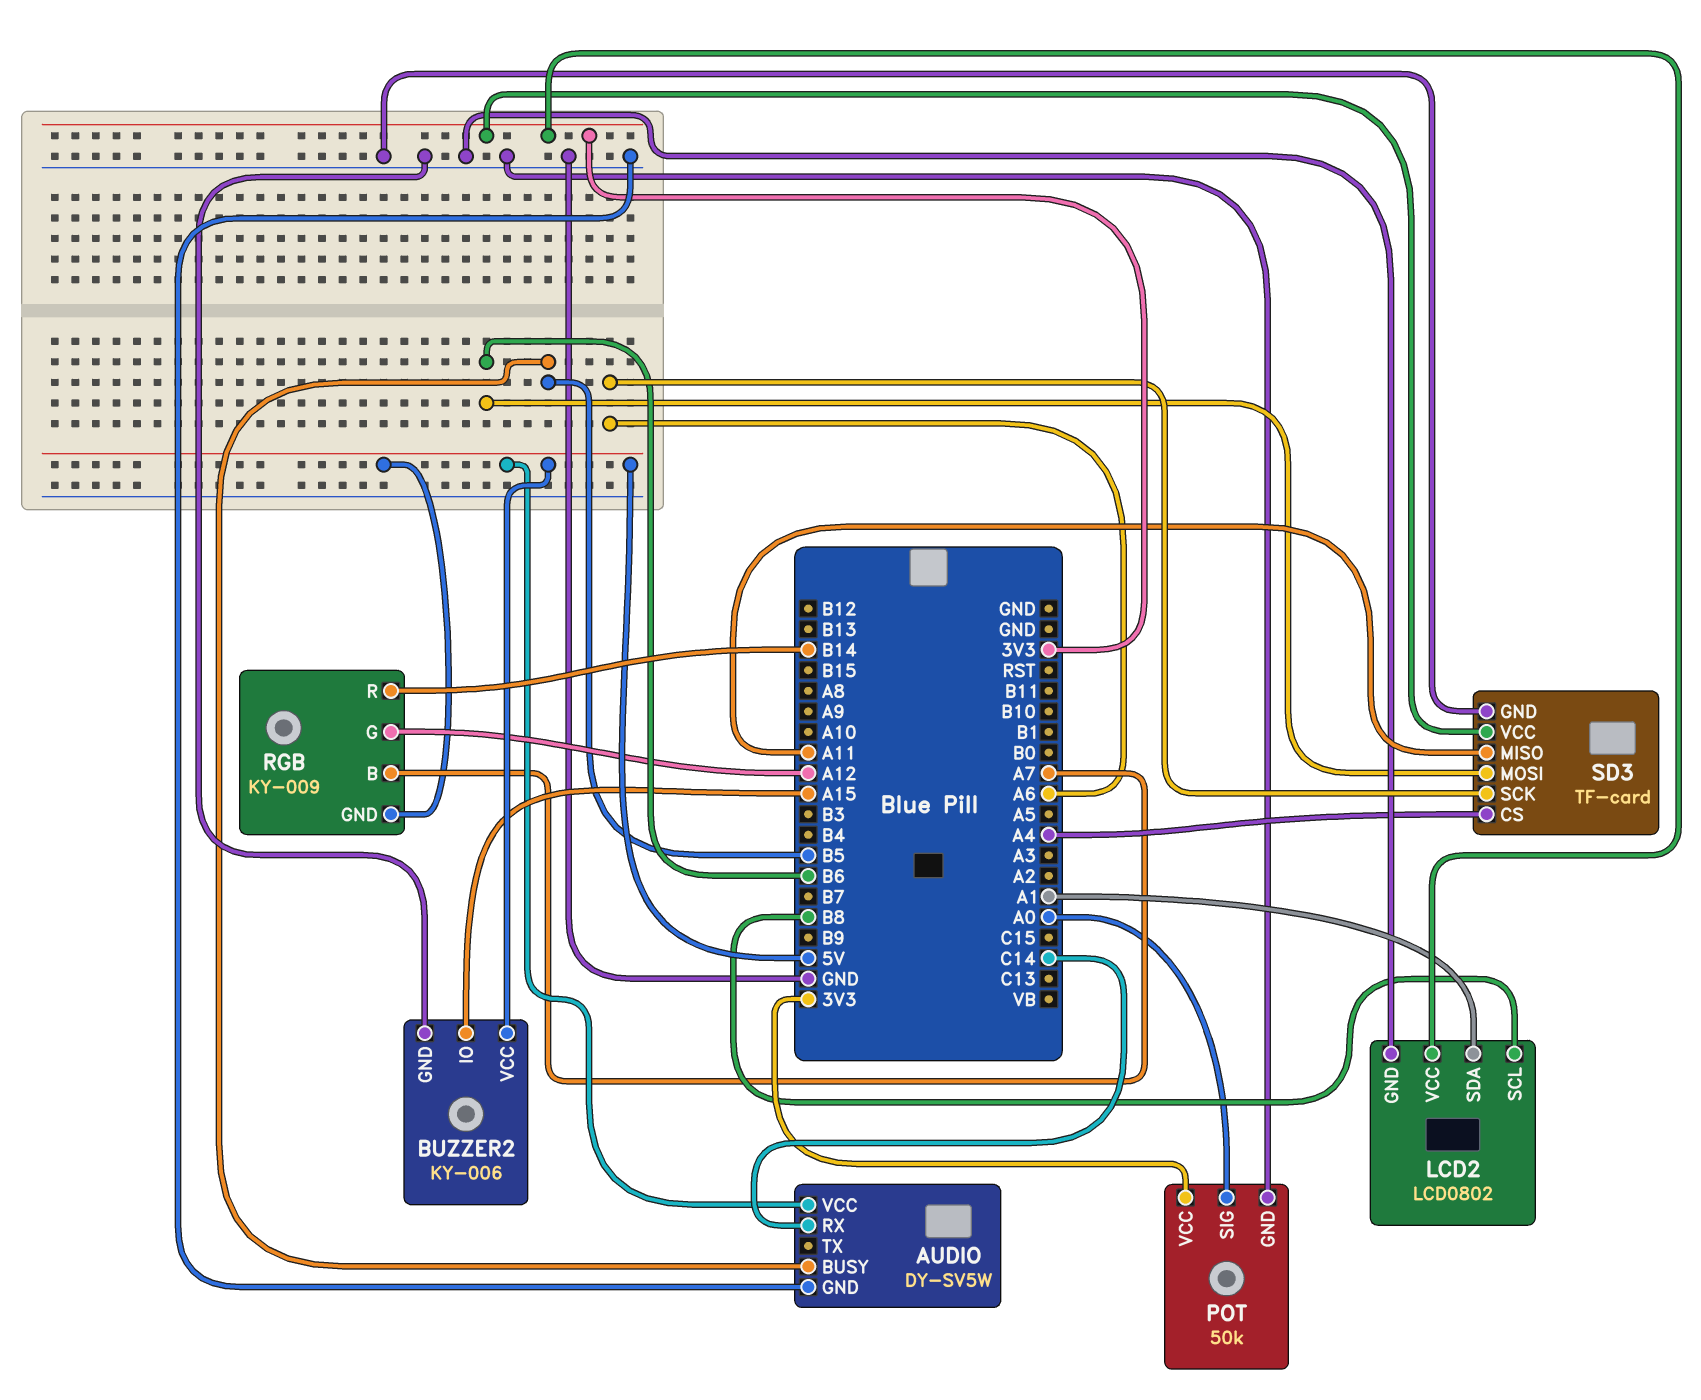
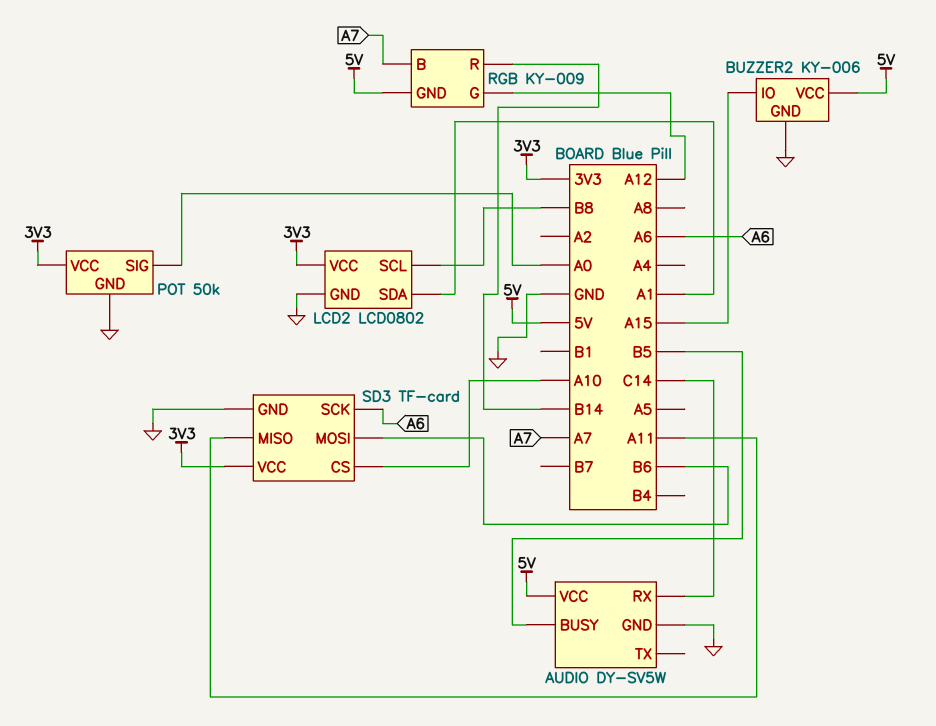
SD3 pin CS: A4 -> A10

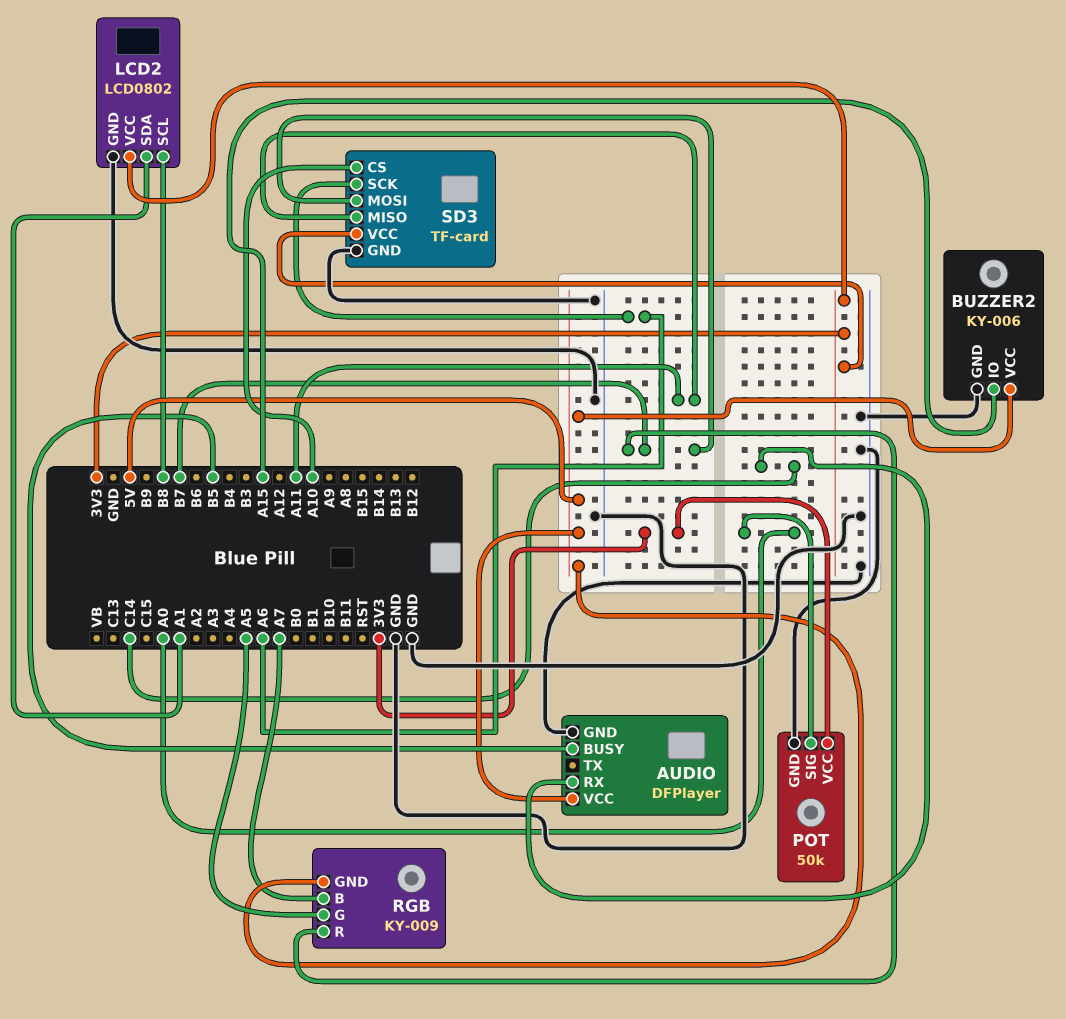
AUDIO: DY-SV5W -> DFPlayer
RGB pin G: A12 -> A5
RGB pin R: B14 -> B7
SD3 pin MOSI: B6 -> B7

